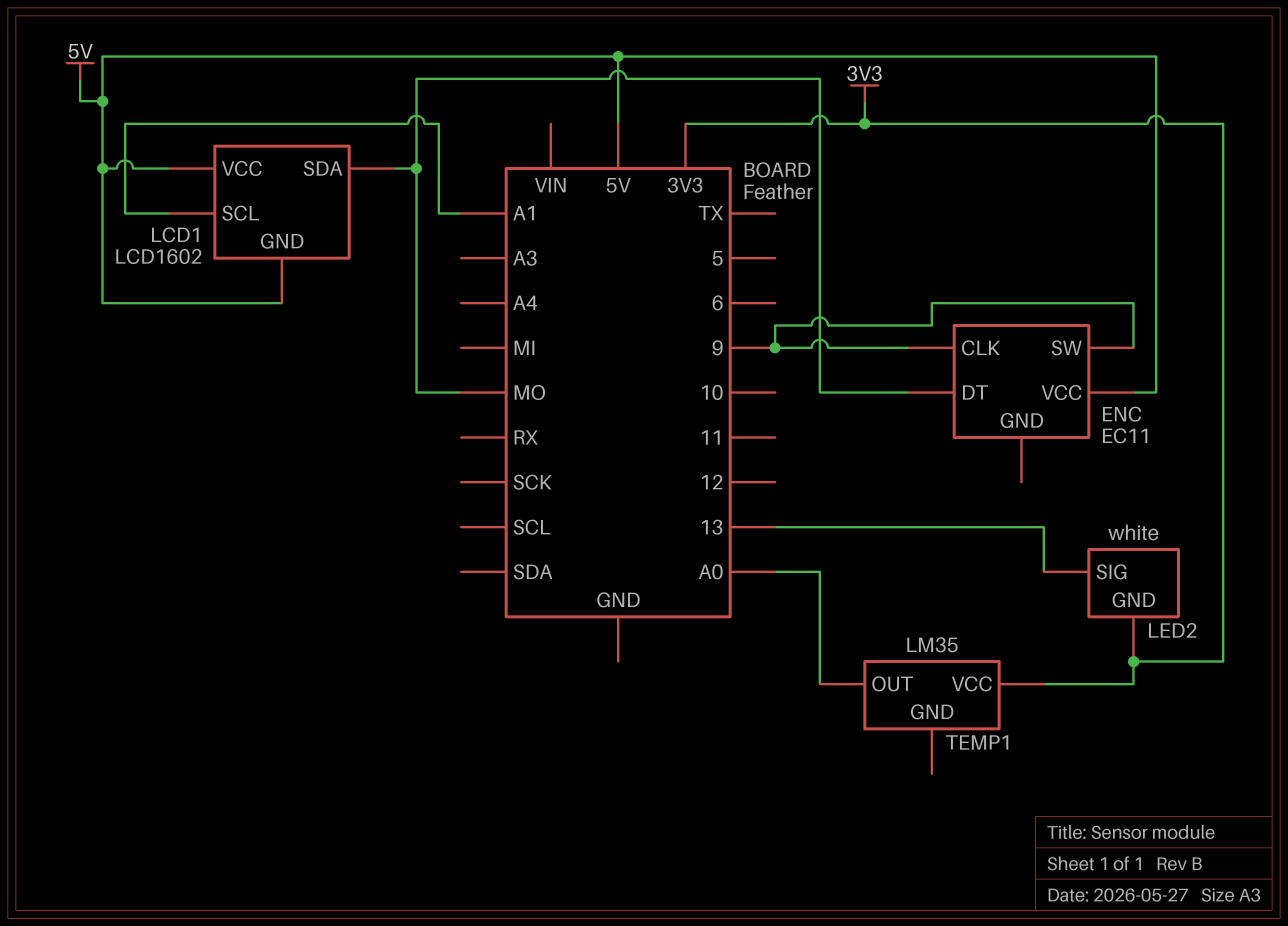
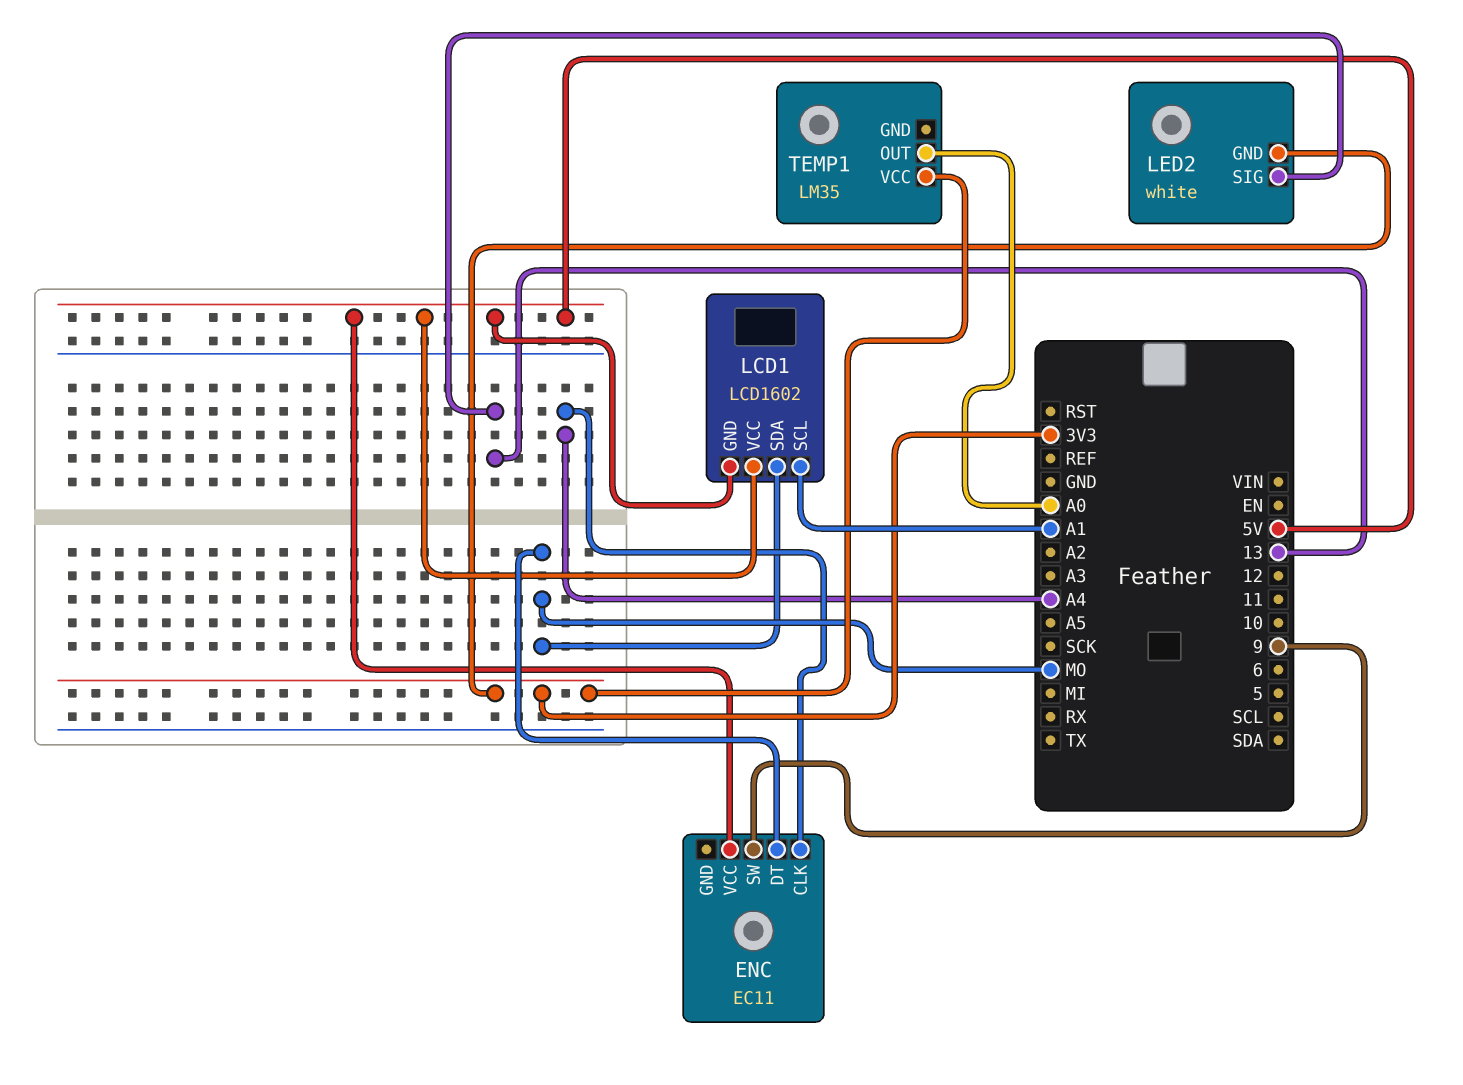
ENC pin CLK: 9 -> A4

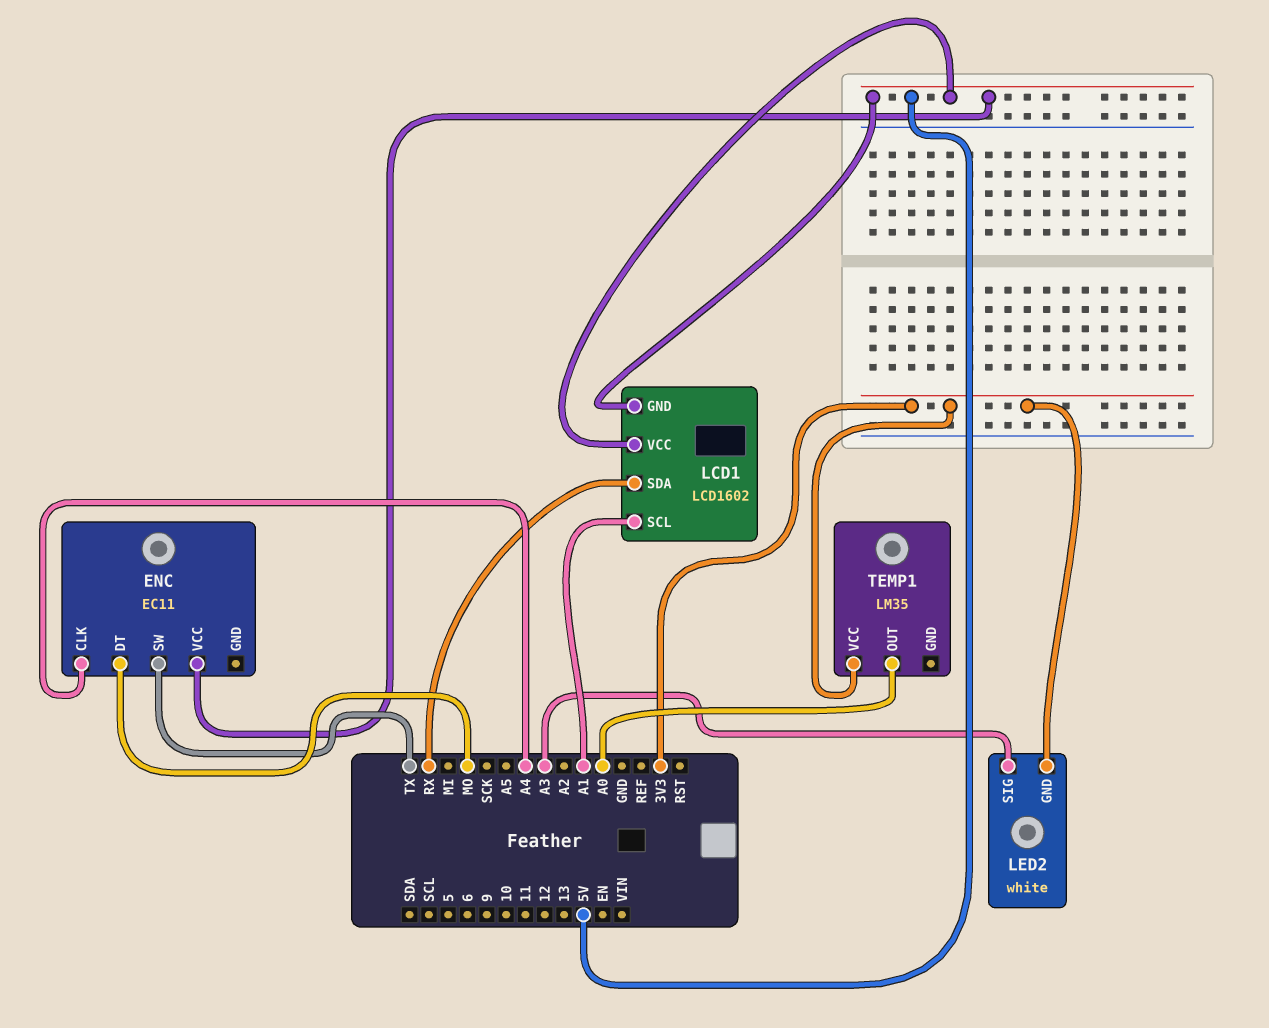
ENC pin SW: 9 -> TX
LCD1 pin SDA: MO -> RX
LED2 pin SIG: 13 -> A3

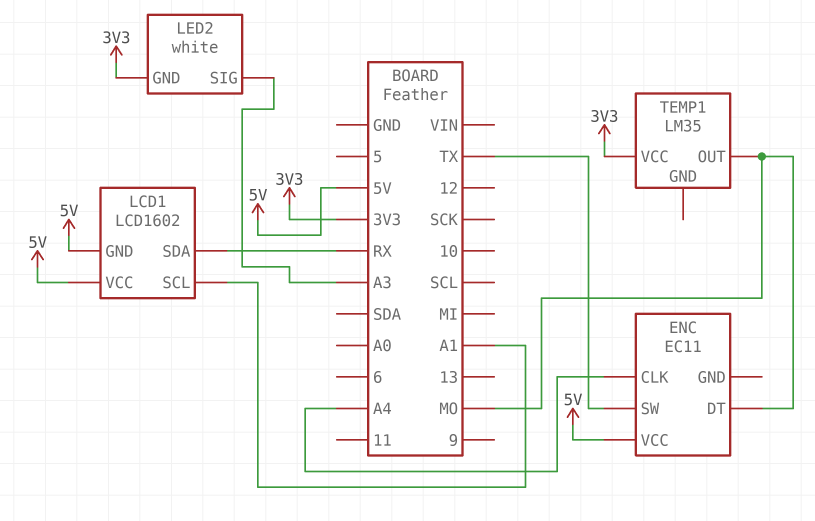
TEMP1 pin OUT: A0 -> MO

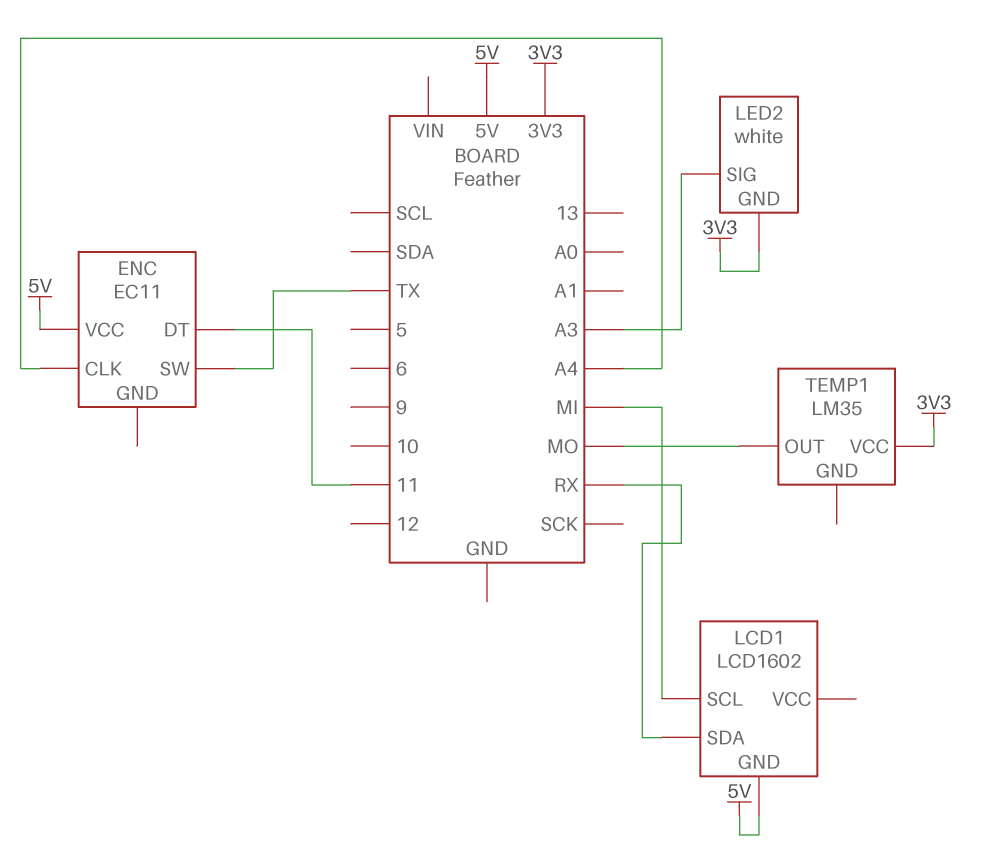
ENC pin DT: MO -> 11
LCD1 pin SCL: A1 -> MI
LCD1 pin VCC: 5V -> none

